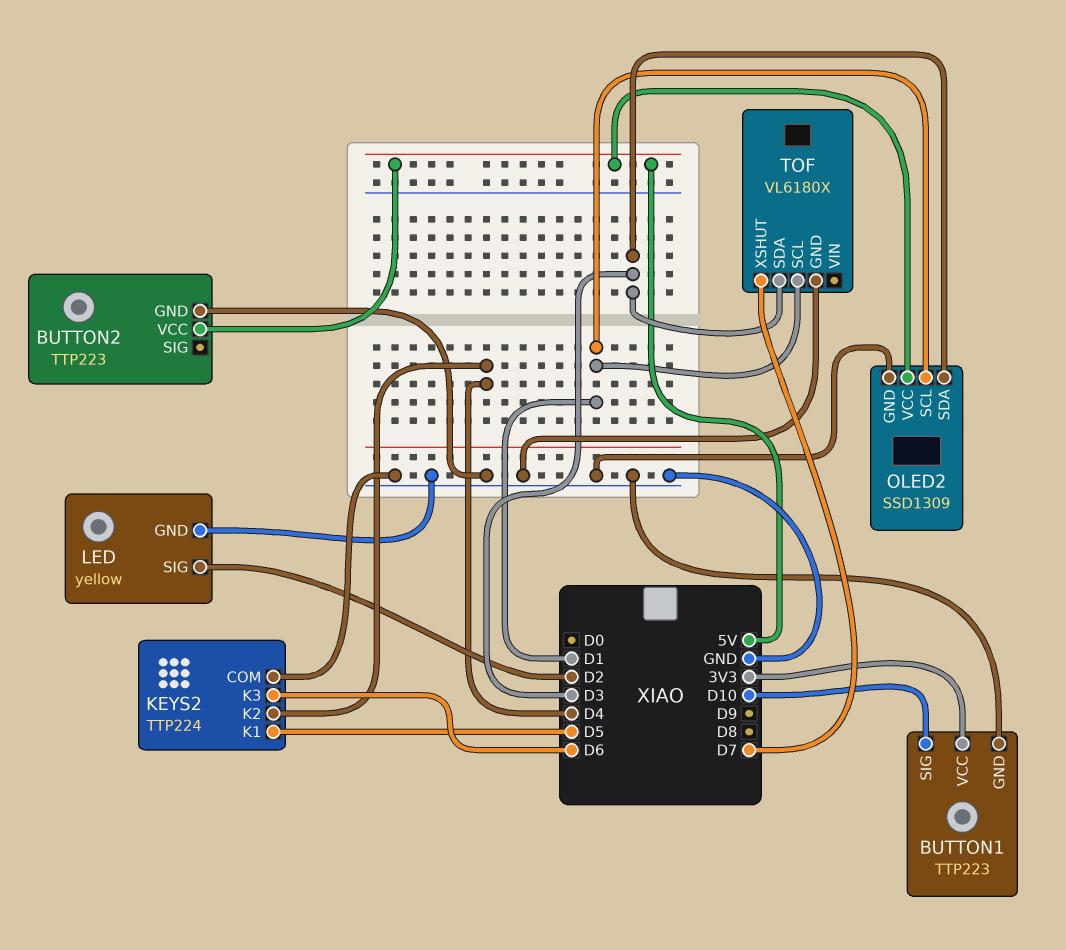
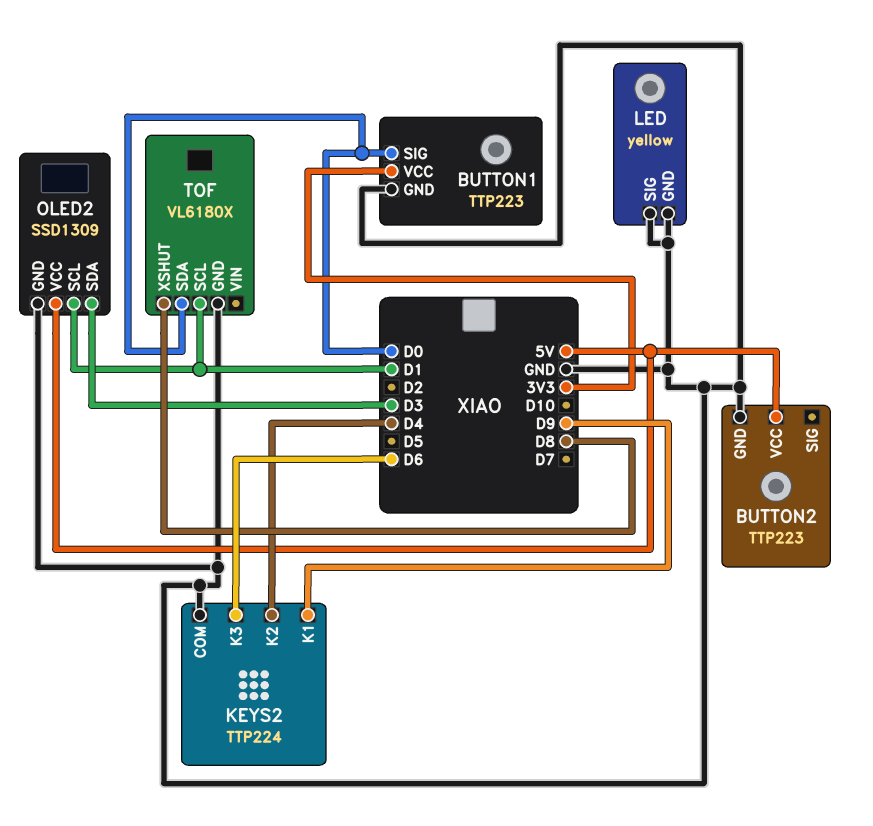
BUTTON1 pin SIG: D10 -> D0
KEYS2 pin K1: D5 -> D9
LED pin SIG: D2 -> GND
TOF pin SDA: D3 -> D0
TOF pin XSHUT: D7 -> D8

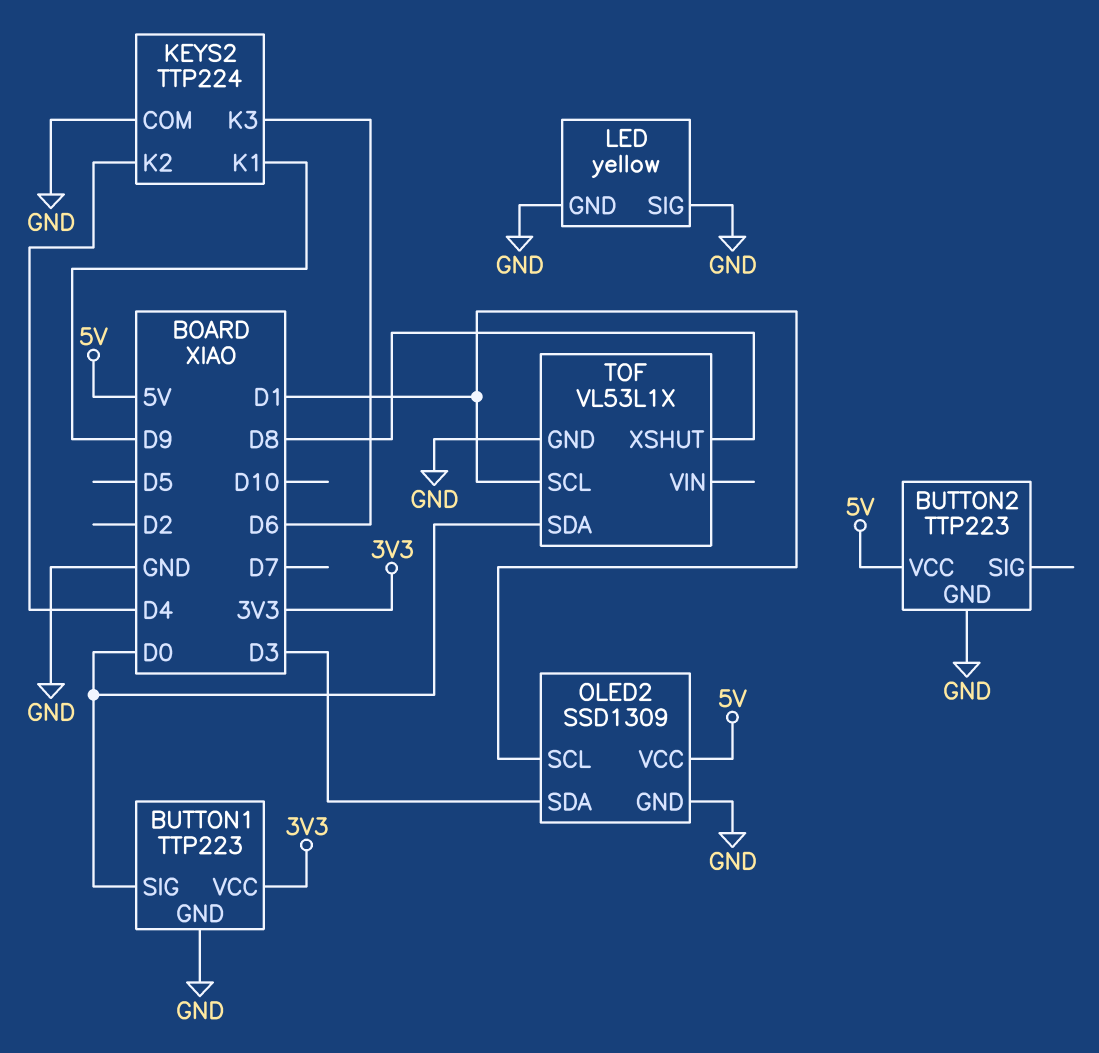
TOF: VL6180X -> VL53L1X

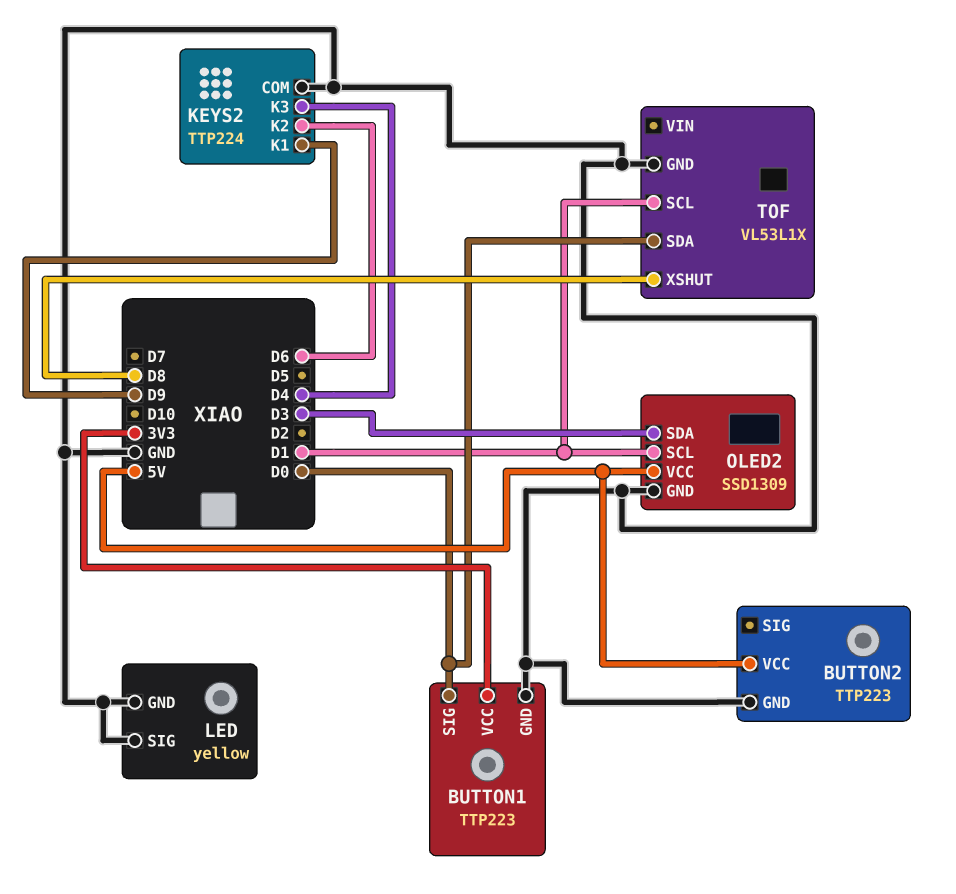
KEYS2 pin K2: D4 -> D6
KEYS2 pin K3: D6 -> D4

